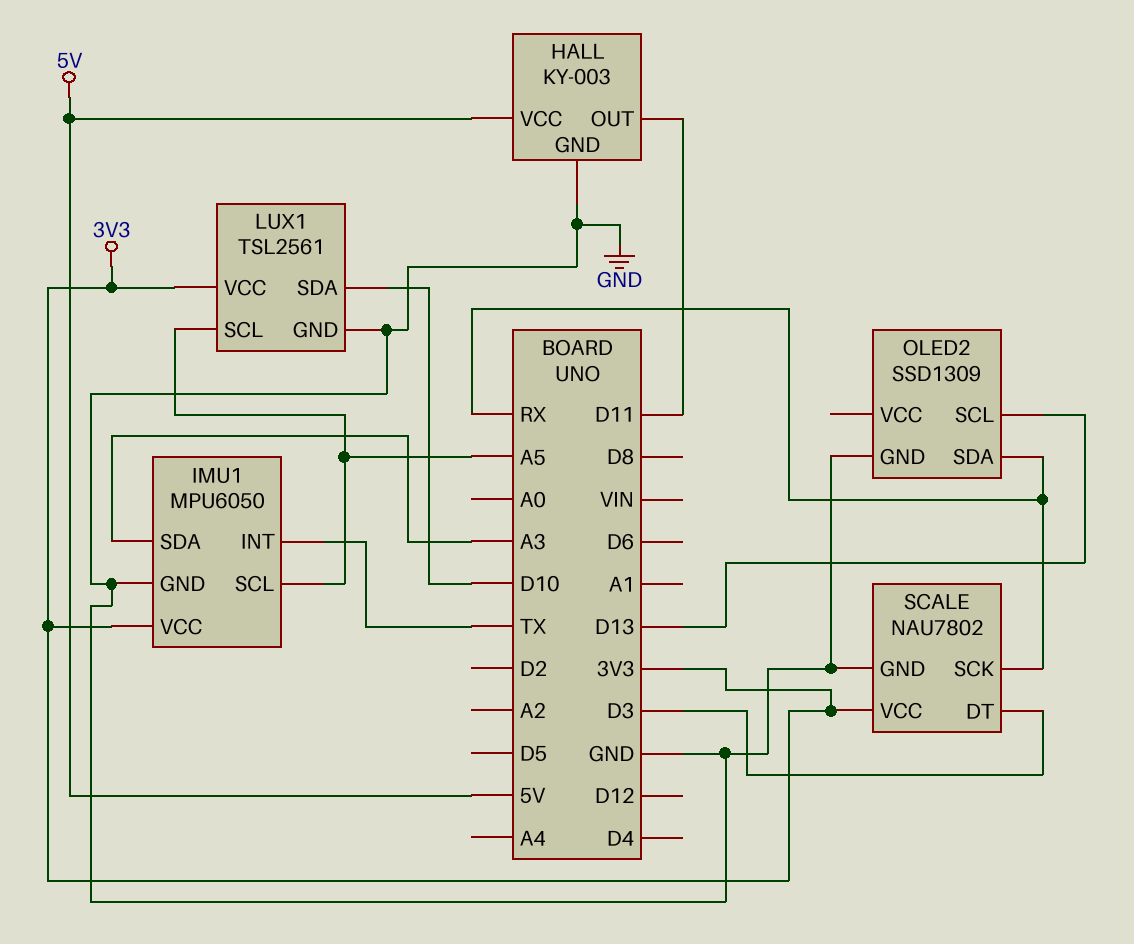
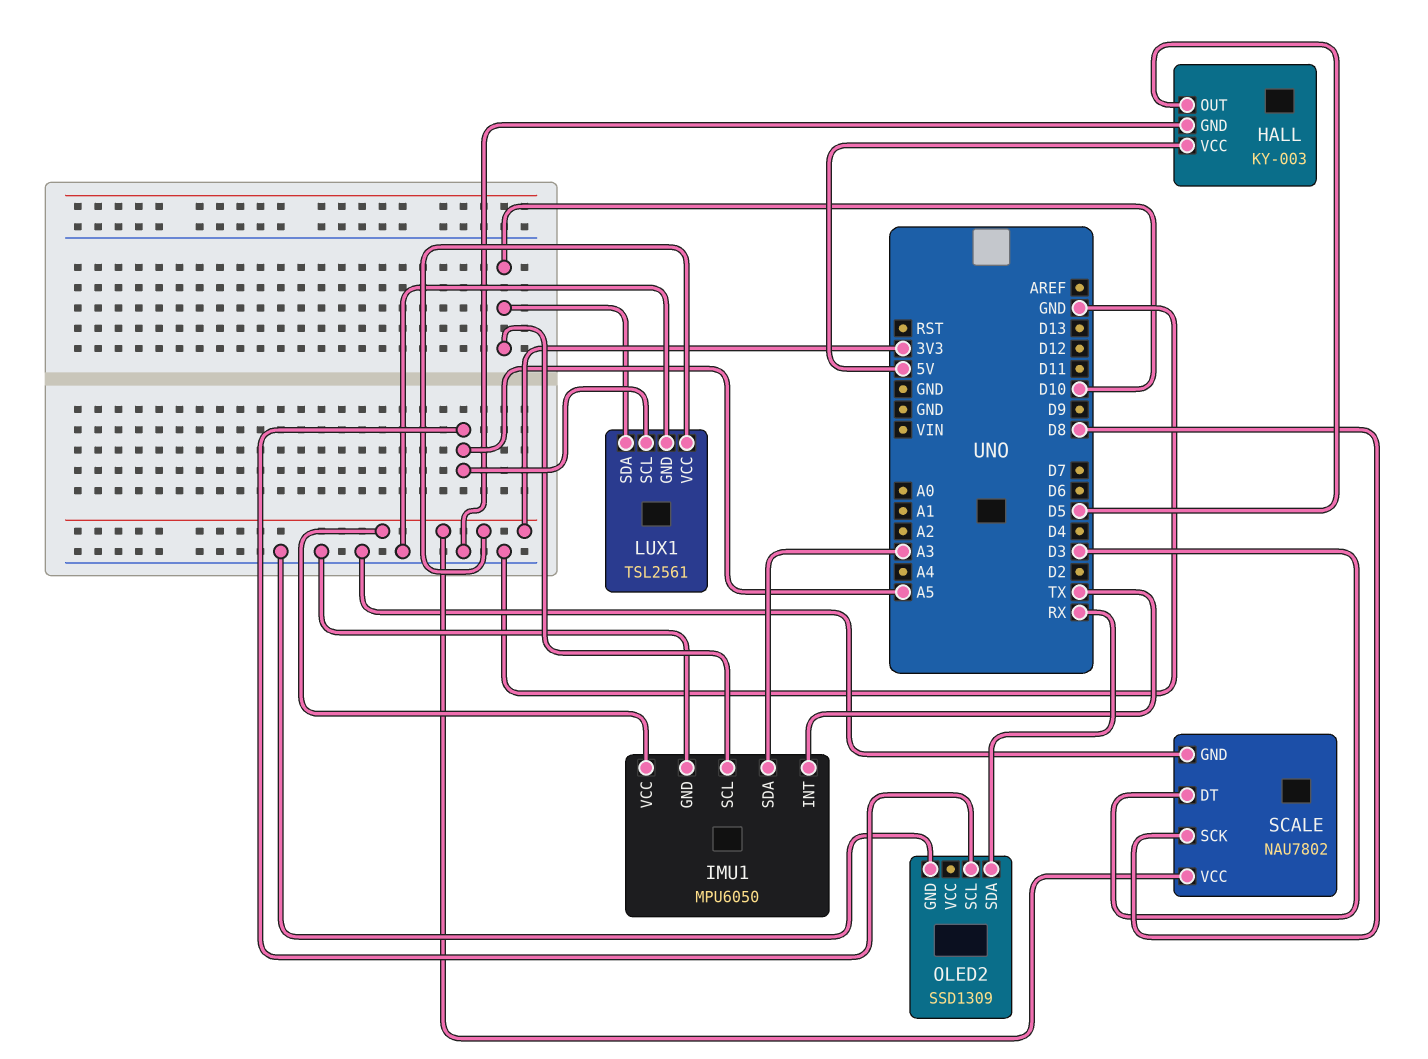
HALL pin OUT: D11 -> D5
IMU1 pin SCL: A5 -> D10
OLED2 pin SCL: D13 -> A5
SCALE pin SCK: RX -> D8

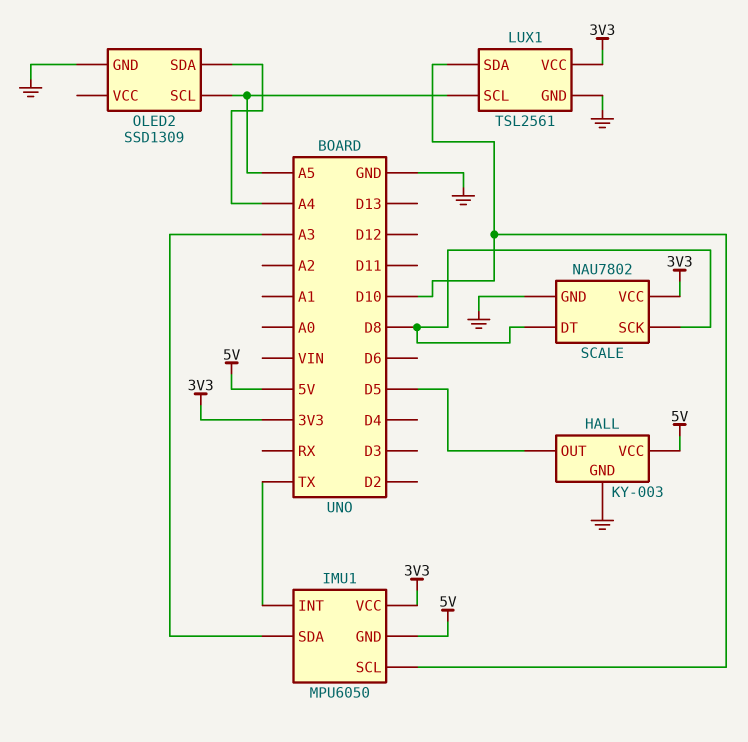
IMU1 pin GND: GND -> 5V
OLED2 pin SDA: RX -> A4
SCALE pin DT: D3 -> D8

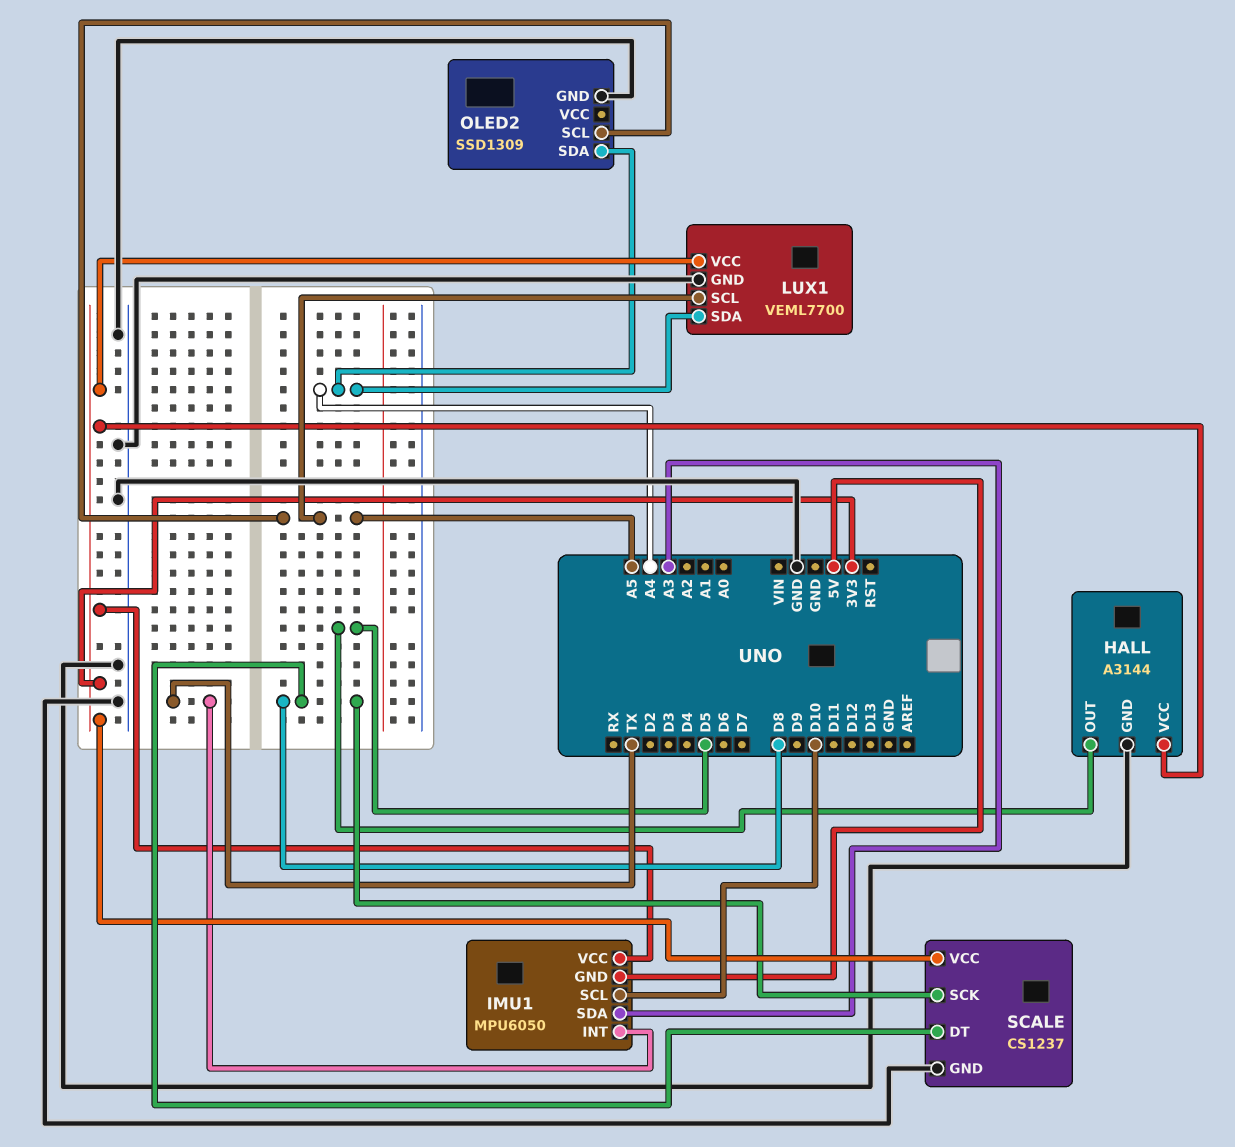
HALL: KY-003 -> A3144
HALL pin VCC: 5V -> 3V3
LUX1: TSL2561 -> VEML7700
LUX1 pin SDA: D10 -> A4
SCALE: NAU7802 -> CS1237

